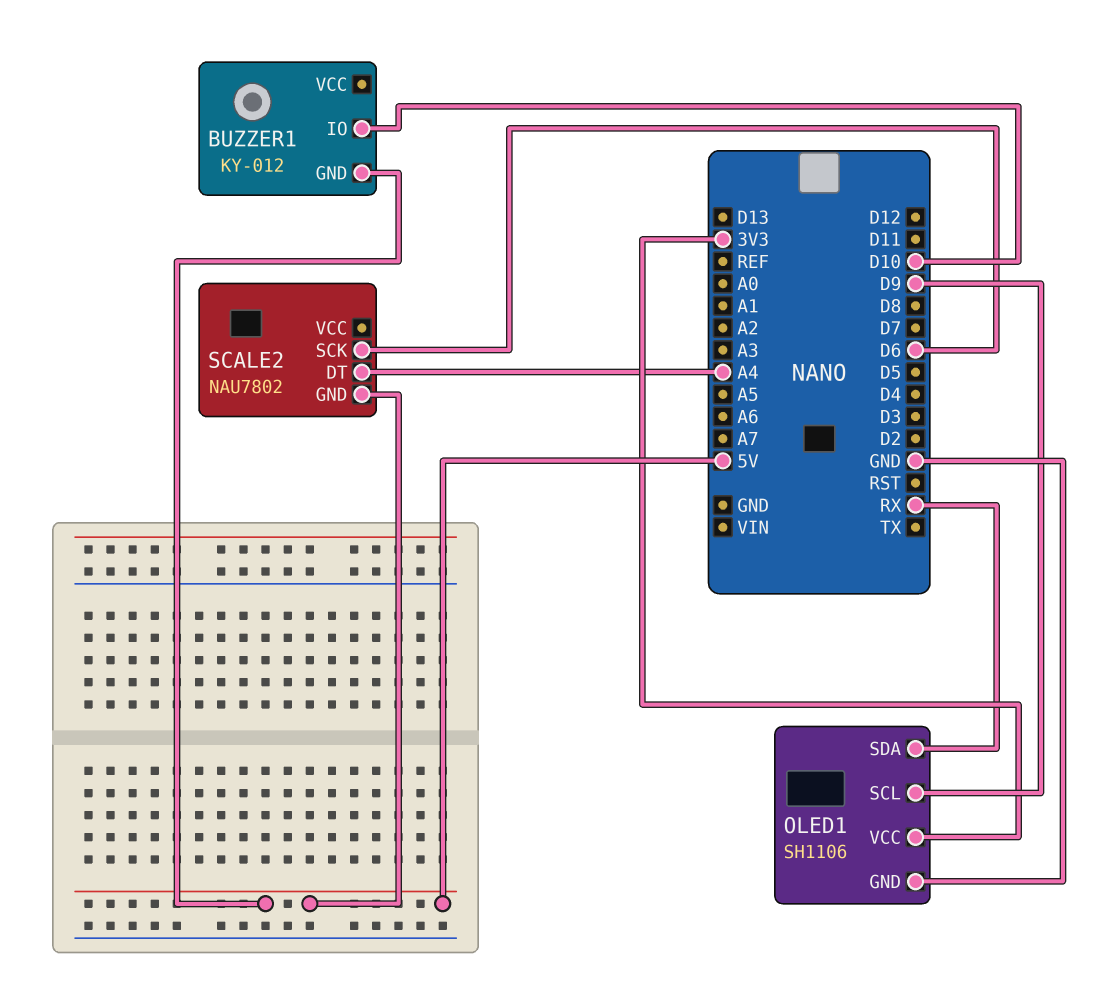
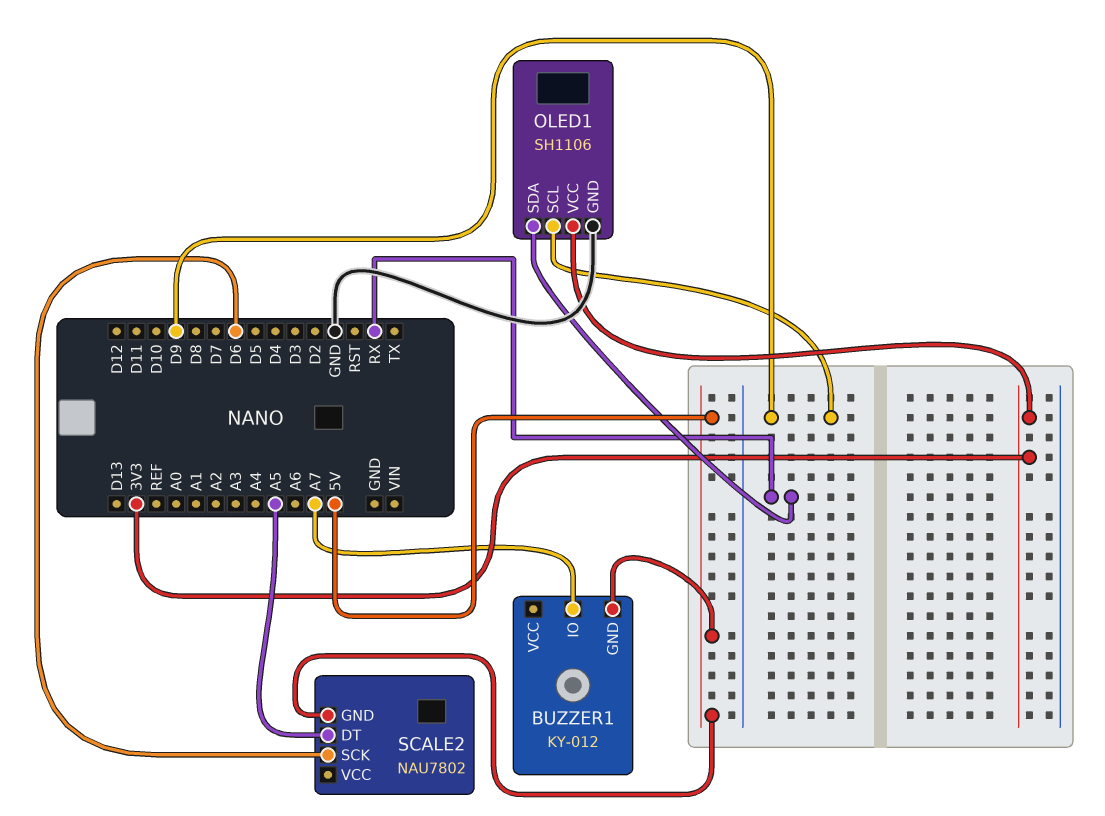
BUZZER1 pin IO: D10 -> A7
SCALE2 pin DT: A4 -> A5

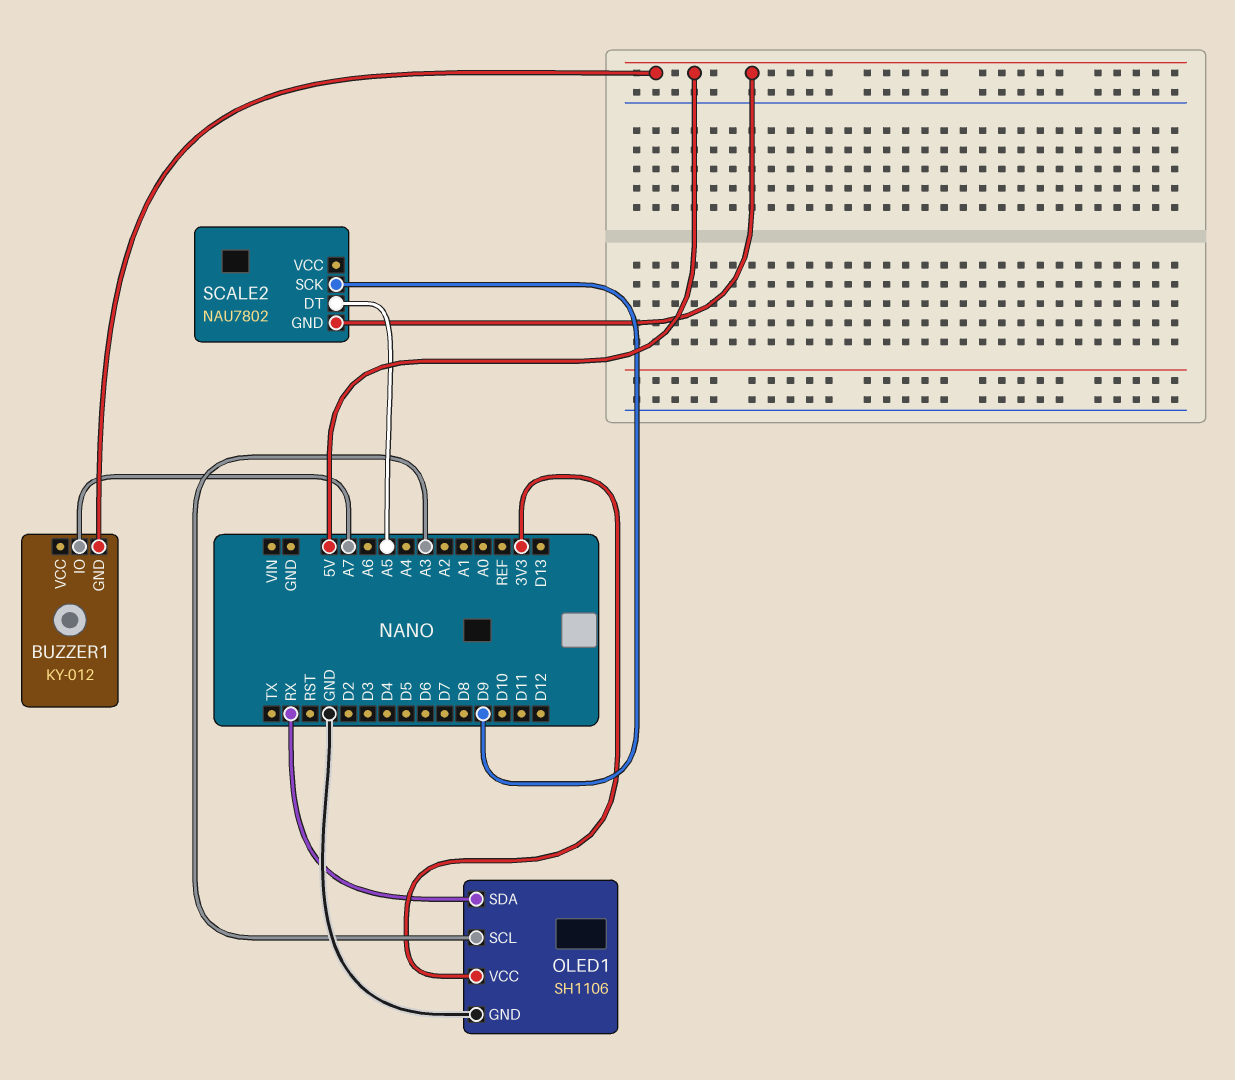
OLED1 pin SCL: D9 -> A3
SCALE2 pin SCK: D6 -> D9

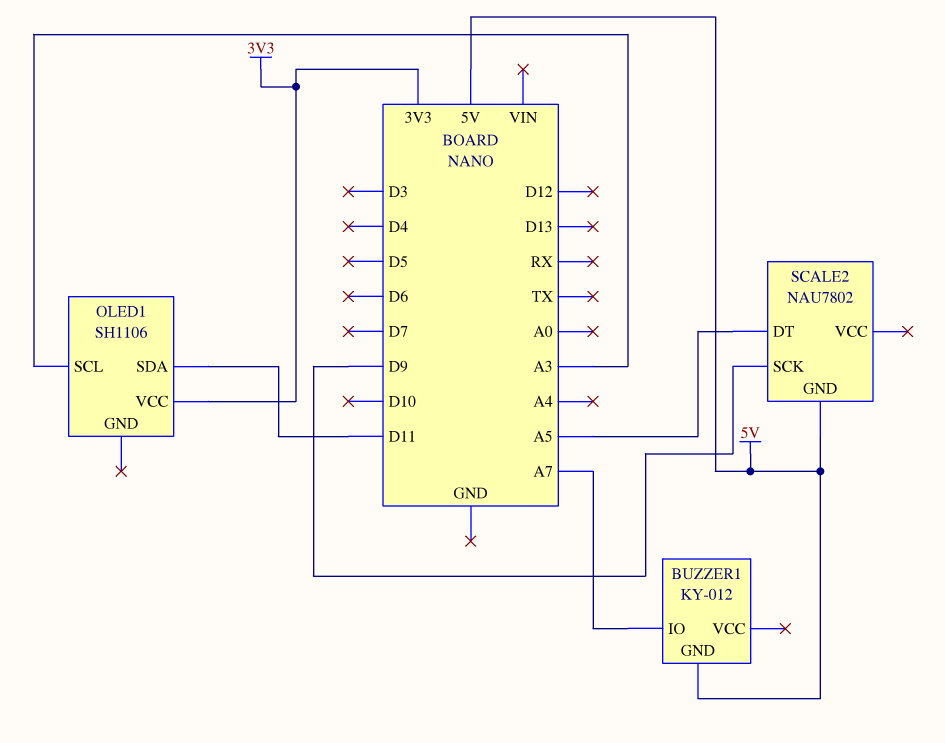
OLED1 pin GND: GND -> none
OLED1 pin SDA: RX -> D11

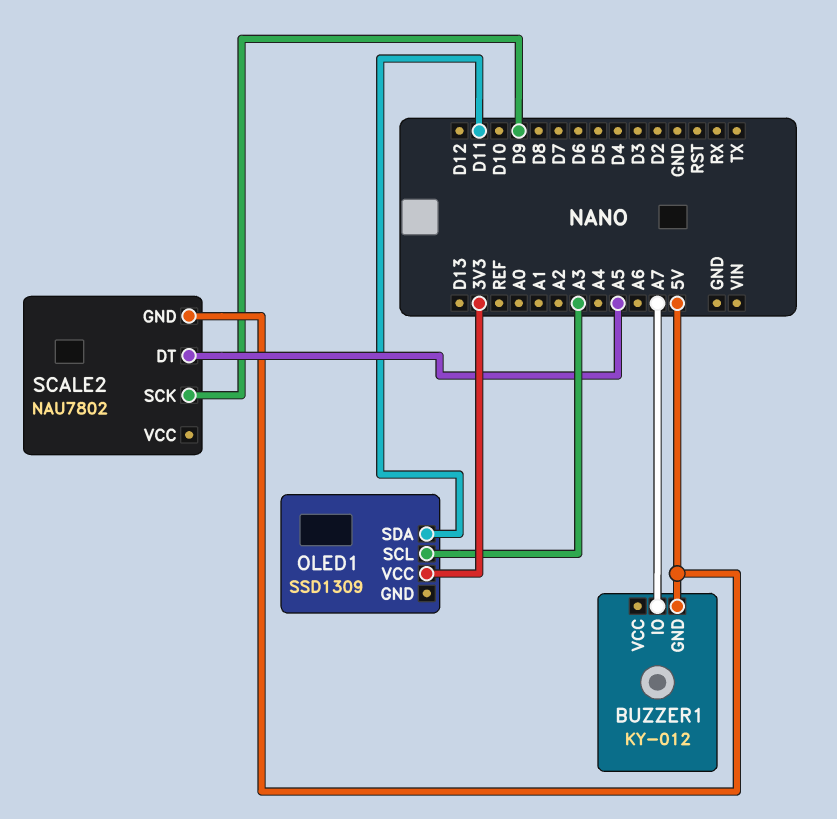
OLED1: SH1106 -> SSD1309

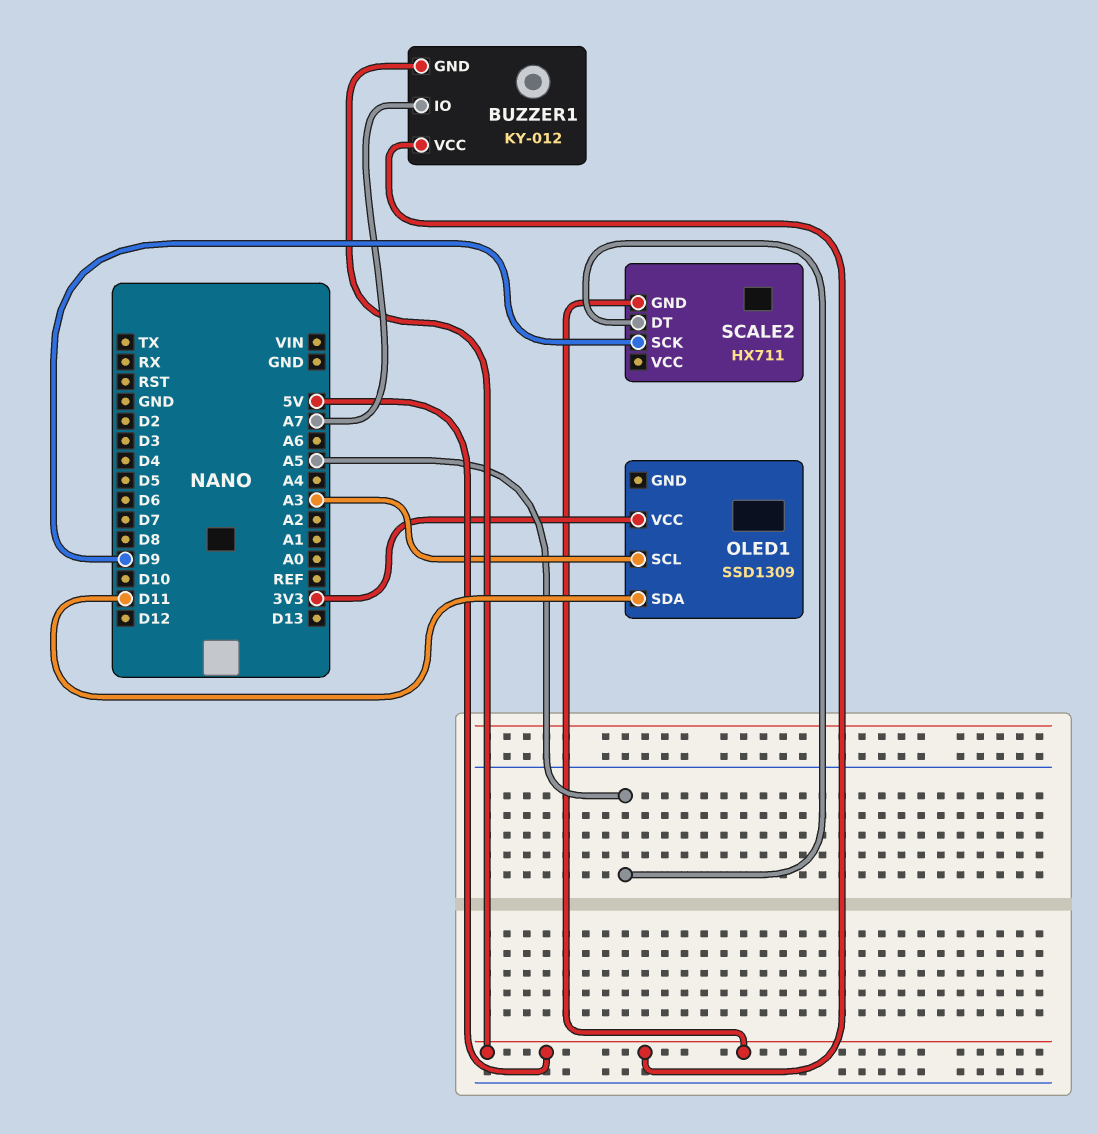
BUZZER1 pin VCC: none -> 5V
SCALE2: NAU7802 -> HX711

